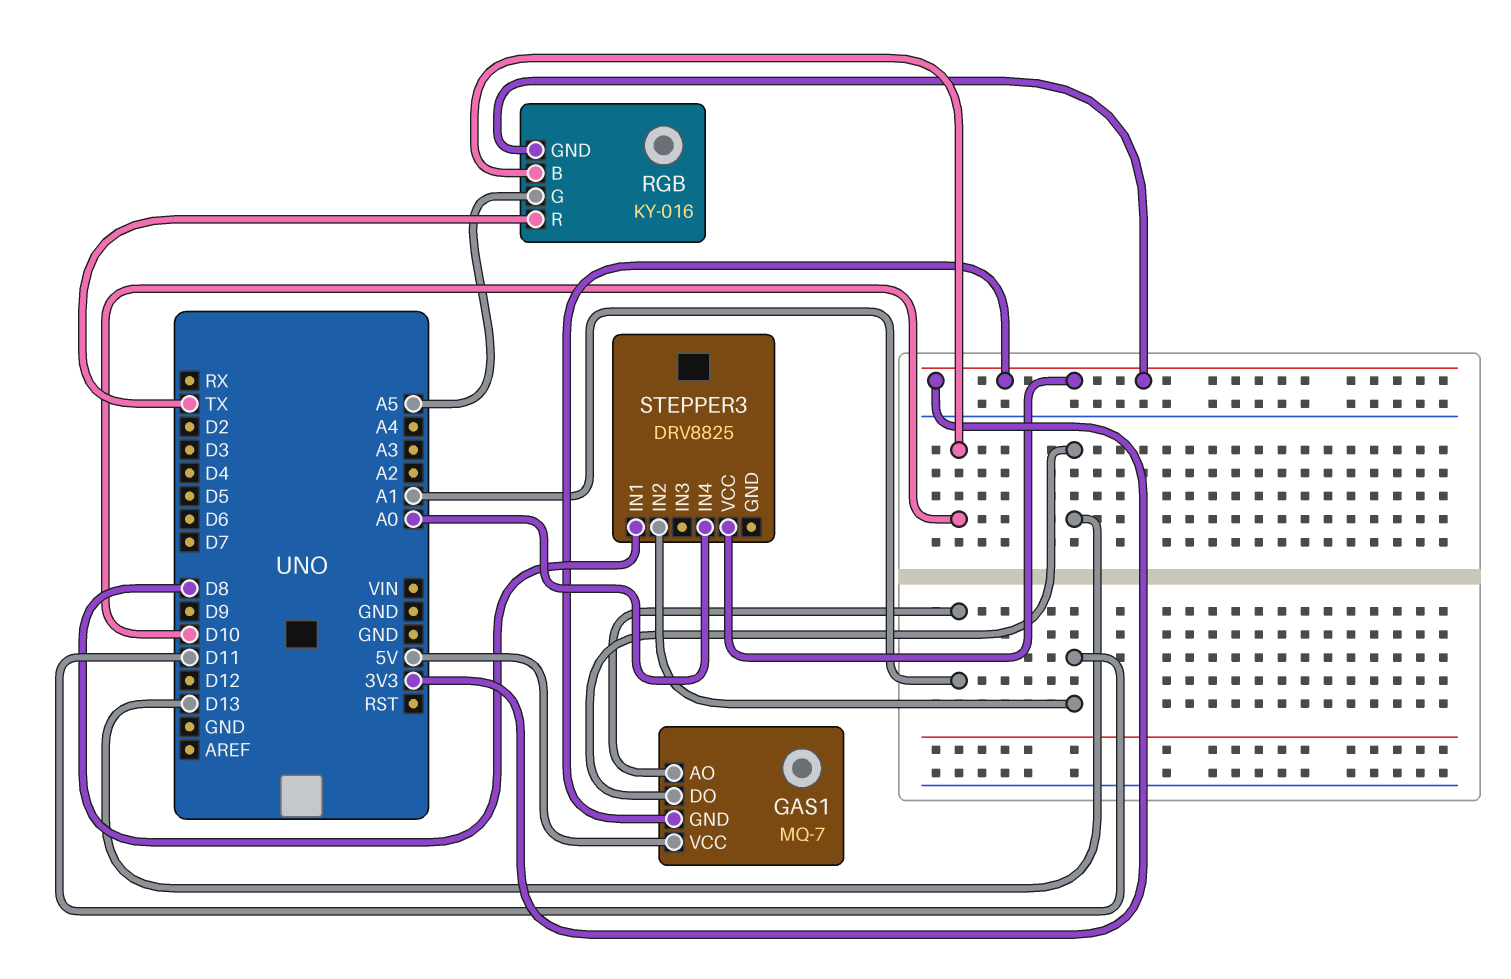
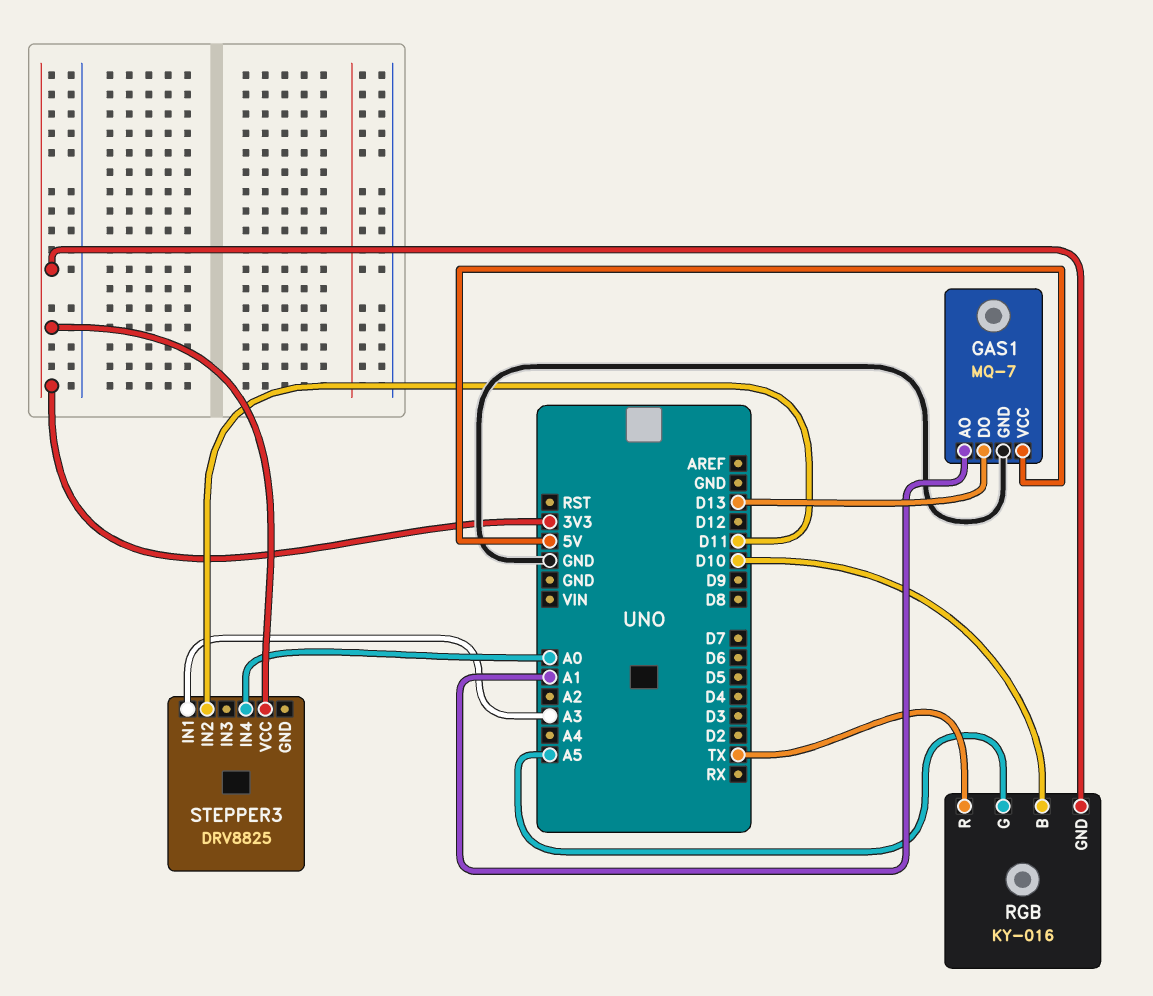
GAS1 pin GND: 3V3 -> GND
STEPPER3 pin IN1: D8 -> A3

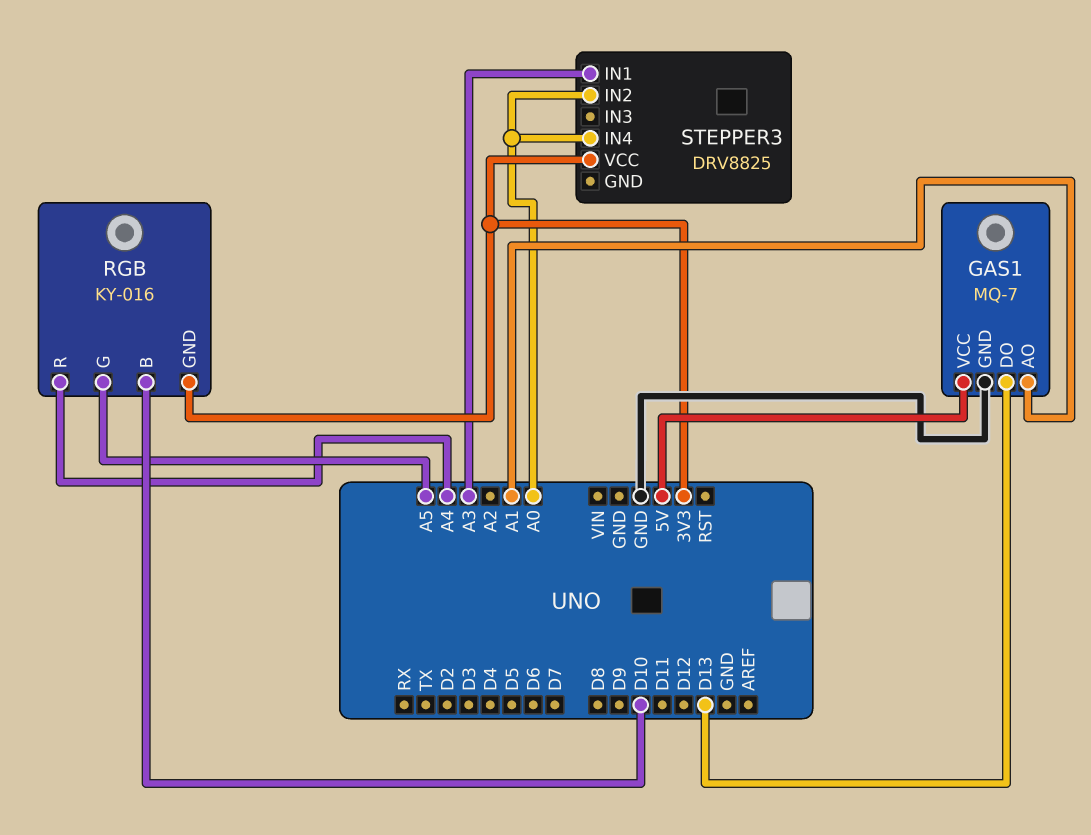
RGB pin R: TX -> A4
STEPPER3 pin IN2: D11 -> A0

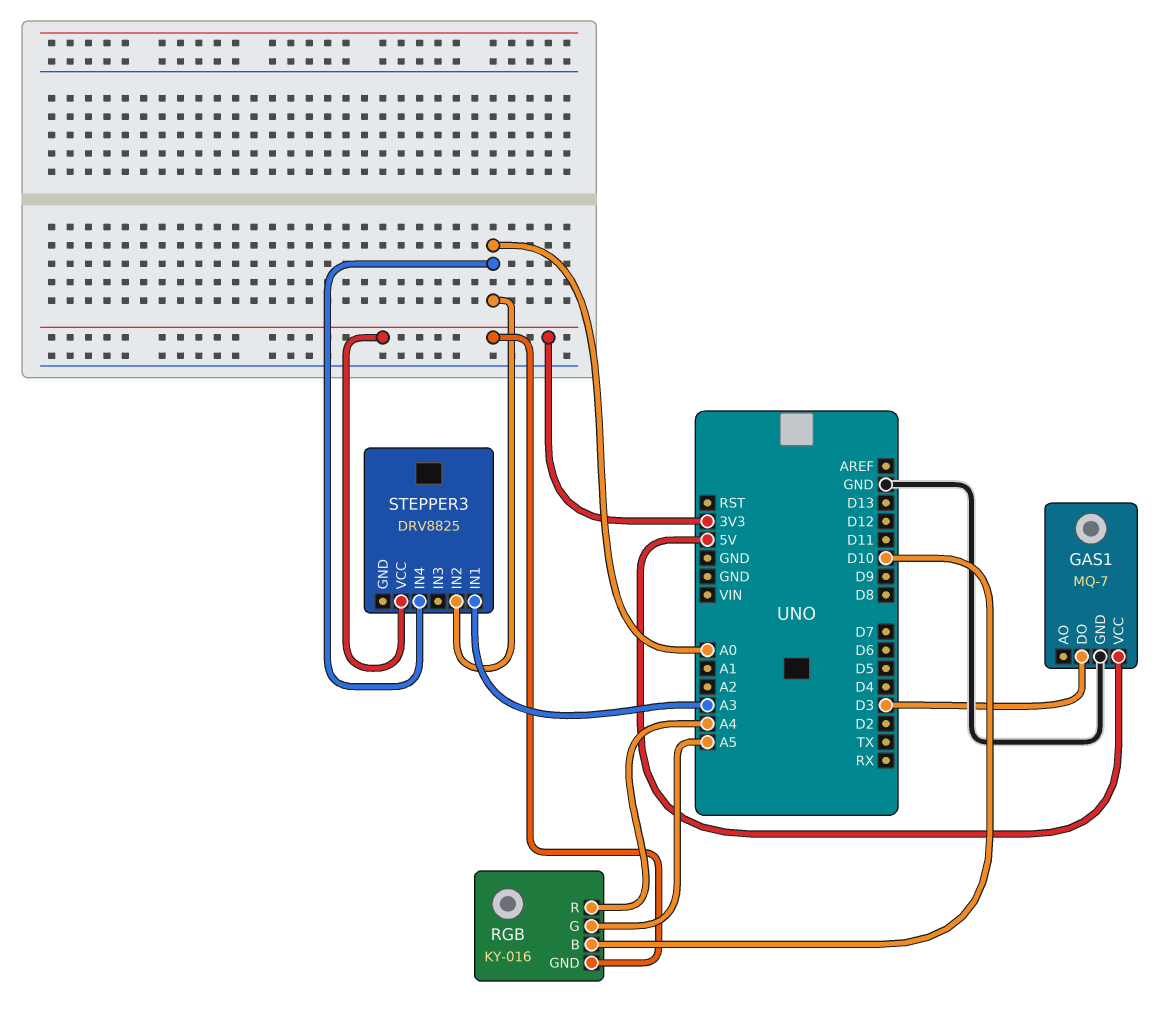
GAS1 pin AO: A1 -> none
GAS1 pin DO: D13 -> D3

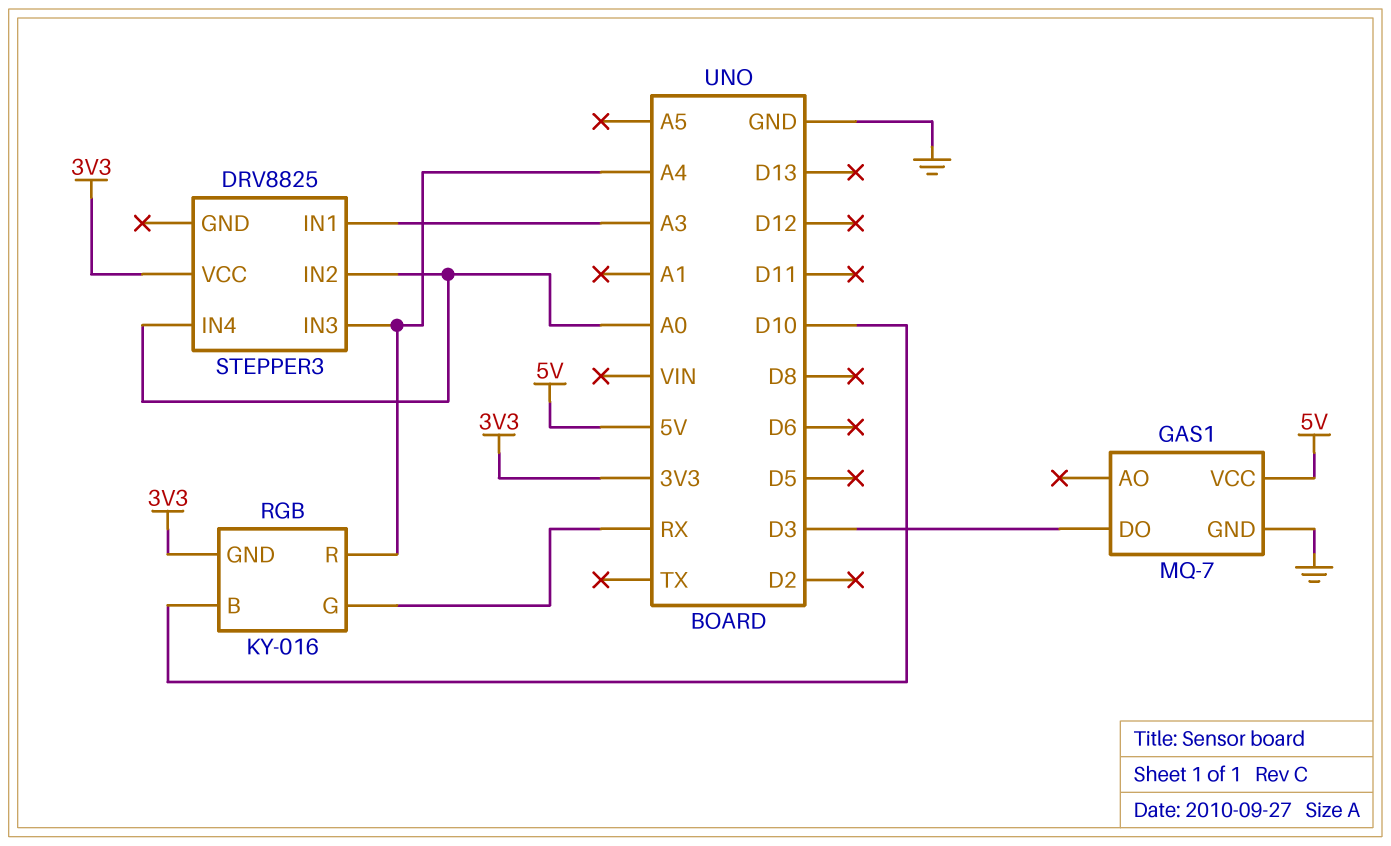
RGB pin G: A5 -> RX
STEPPER3 pin IN3: none -> A4

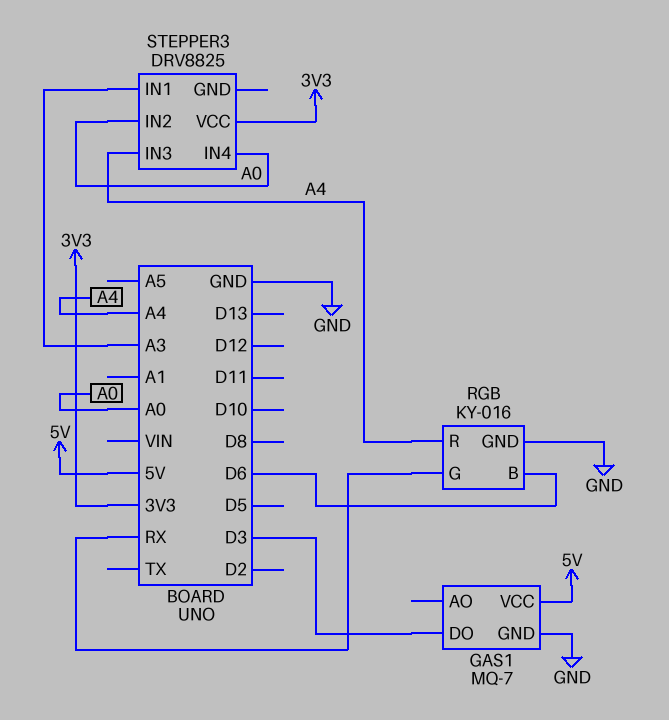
RGB pin B: D10 -> D6
RGB pin GND: 3V3 -> GND

